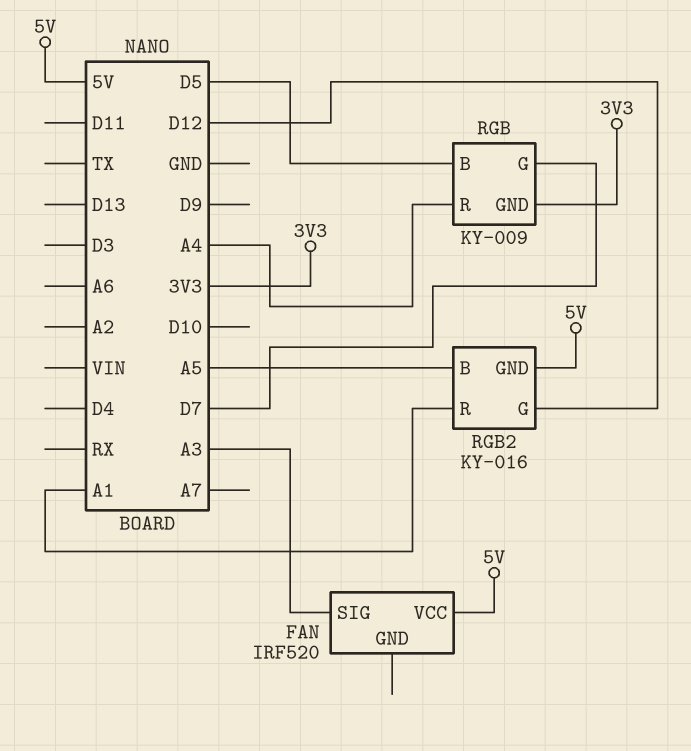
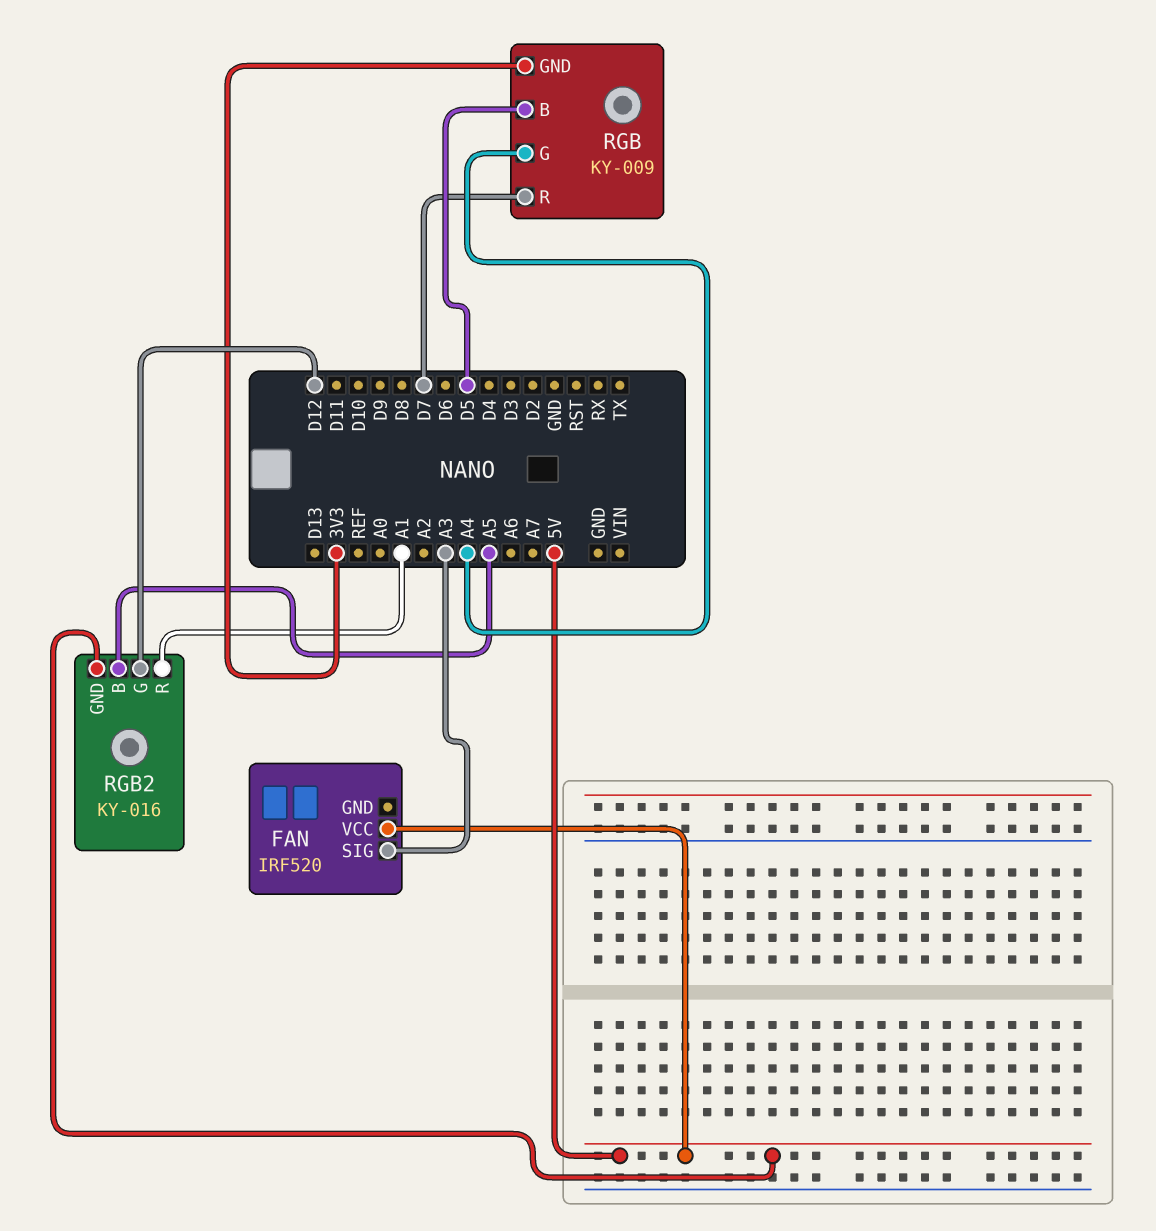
RGB pin G: D7 -> A4
RGB pin R: A4 -> D7

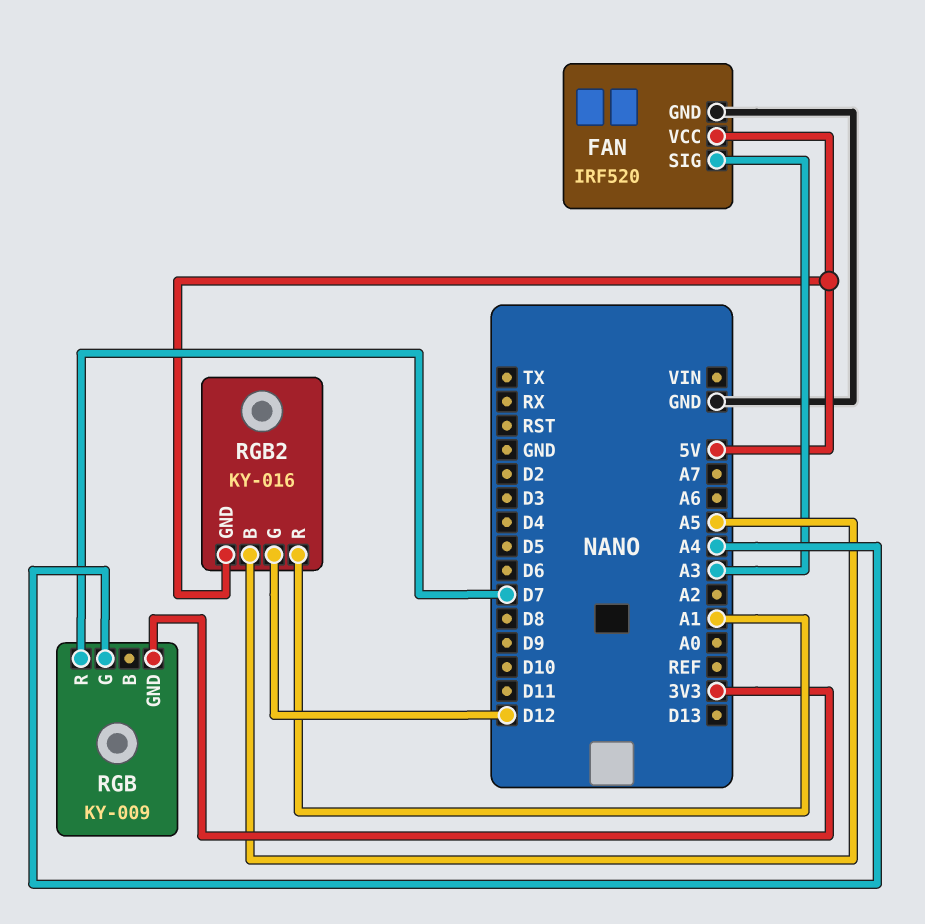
FAN pin GND: none -> GND
RGB pin B: D5 -> none

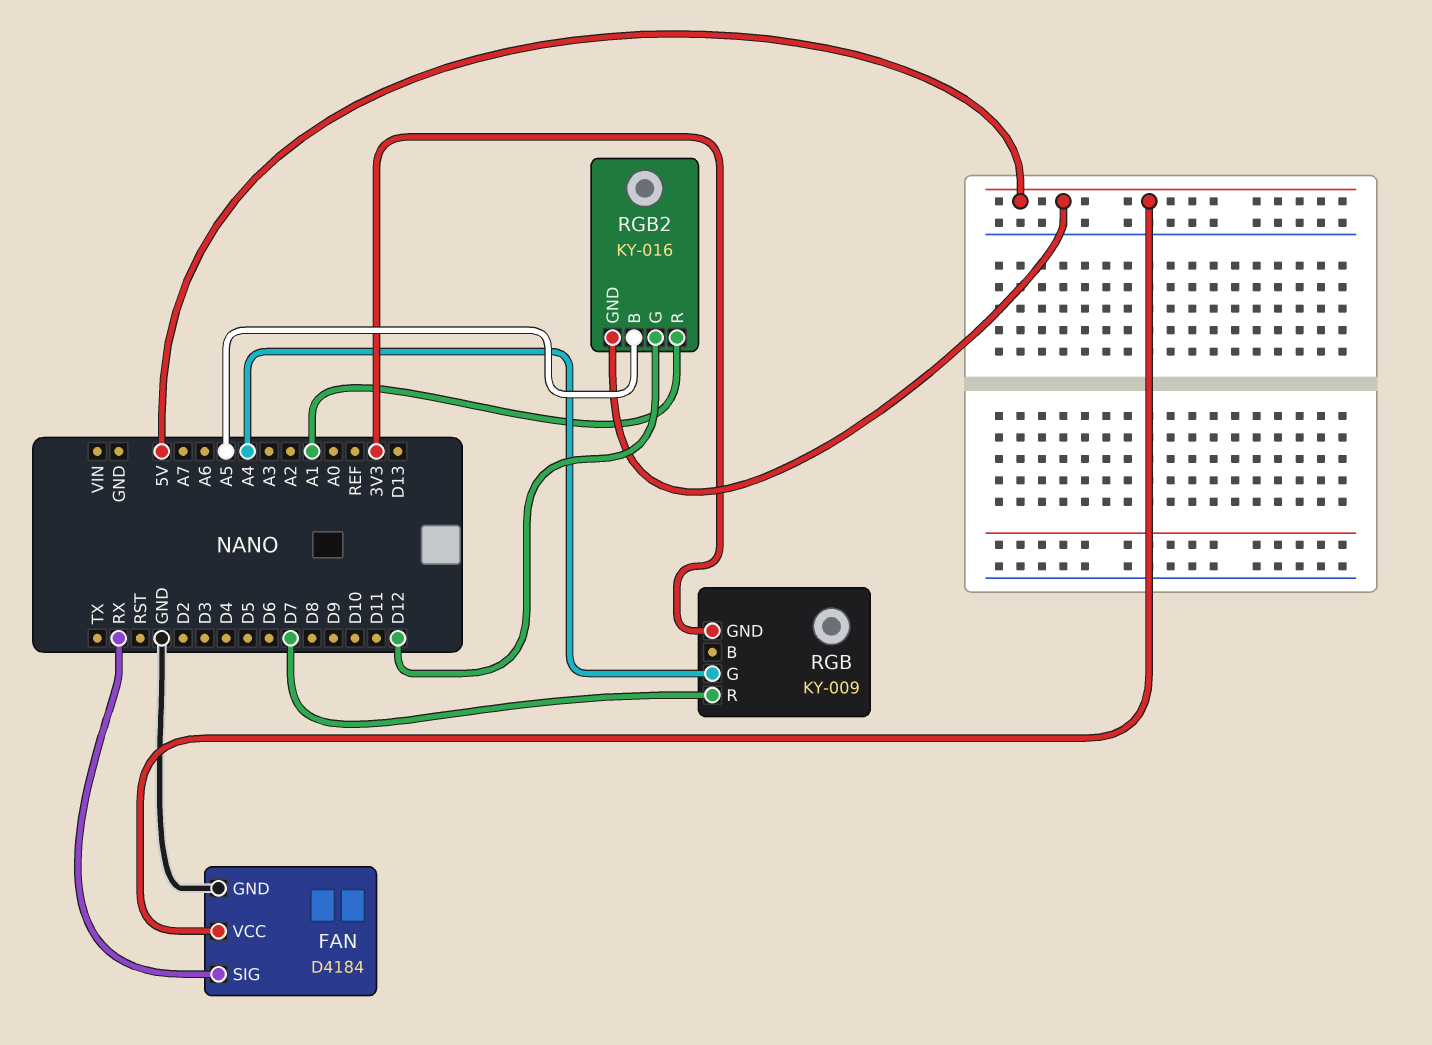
FAN: IRF520 -> D4184
FAN pin SIG: A3 -> RX

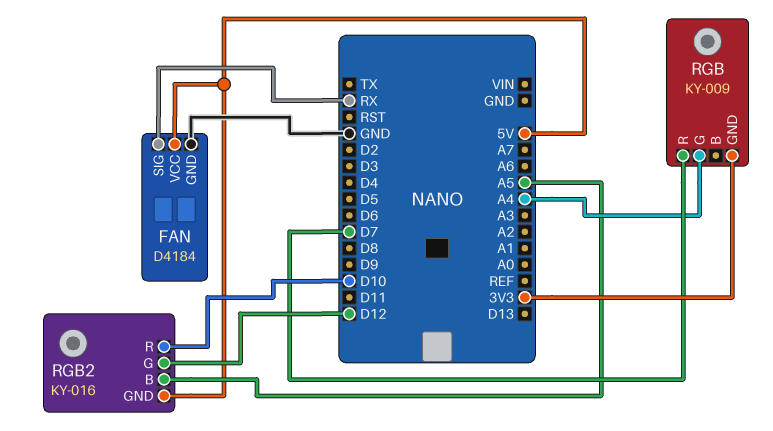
RGB2 pin R: A1 -> D10

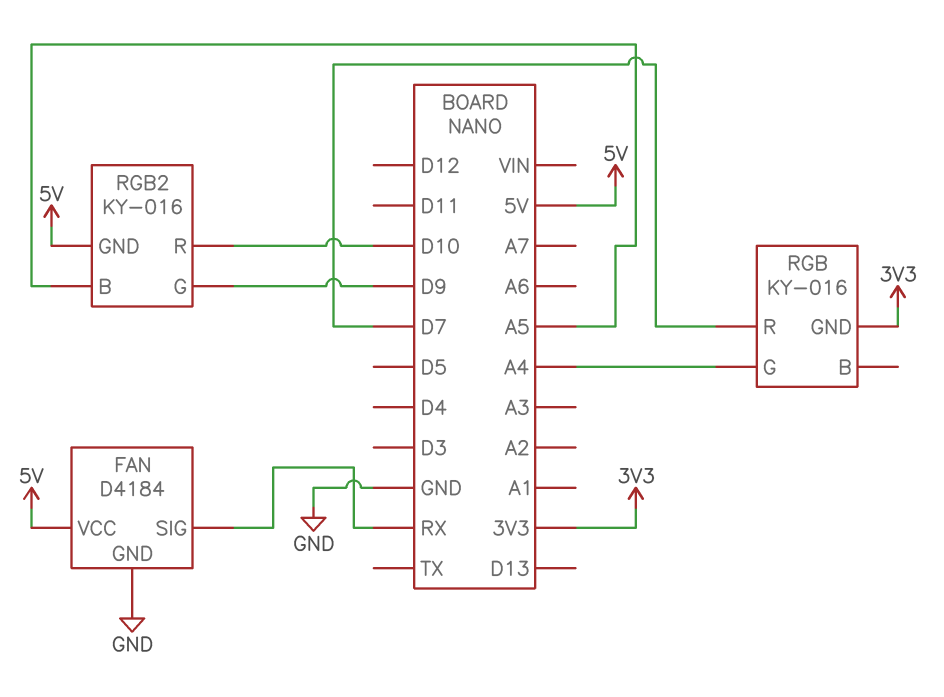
RGB: KY-009 -> KY-016
RGB2 pin G: D12 -> D9

